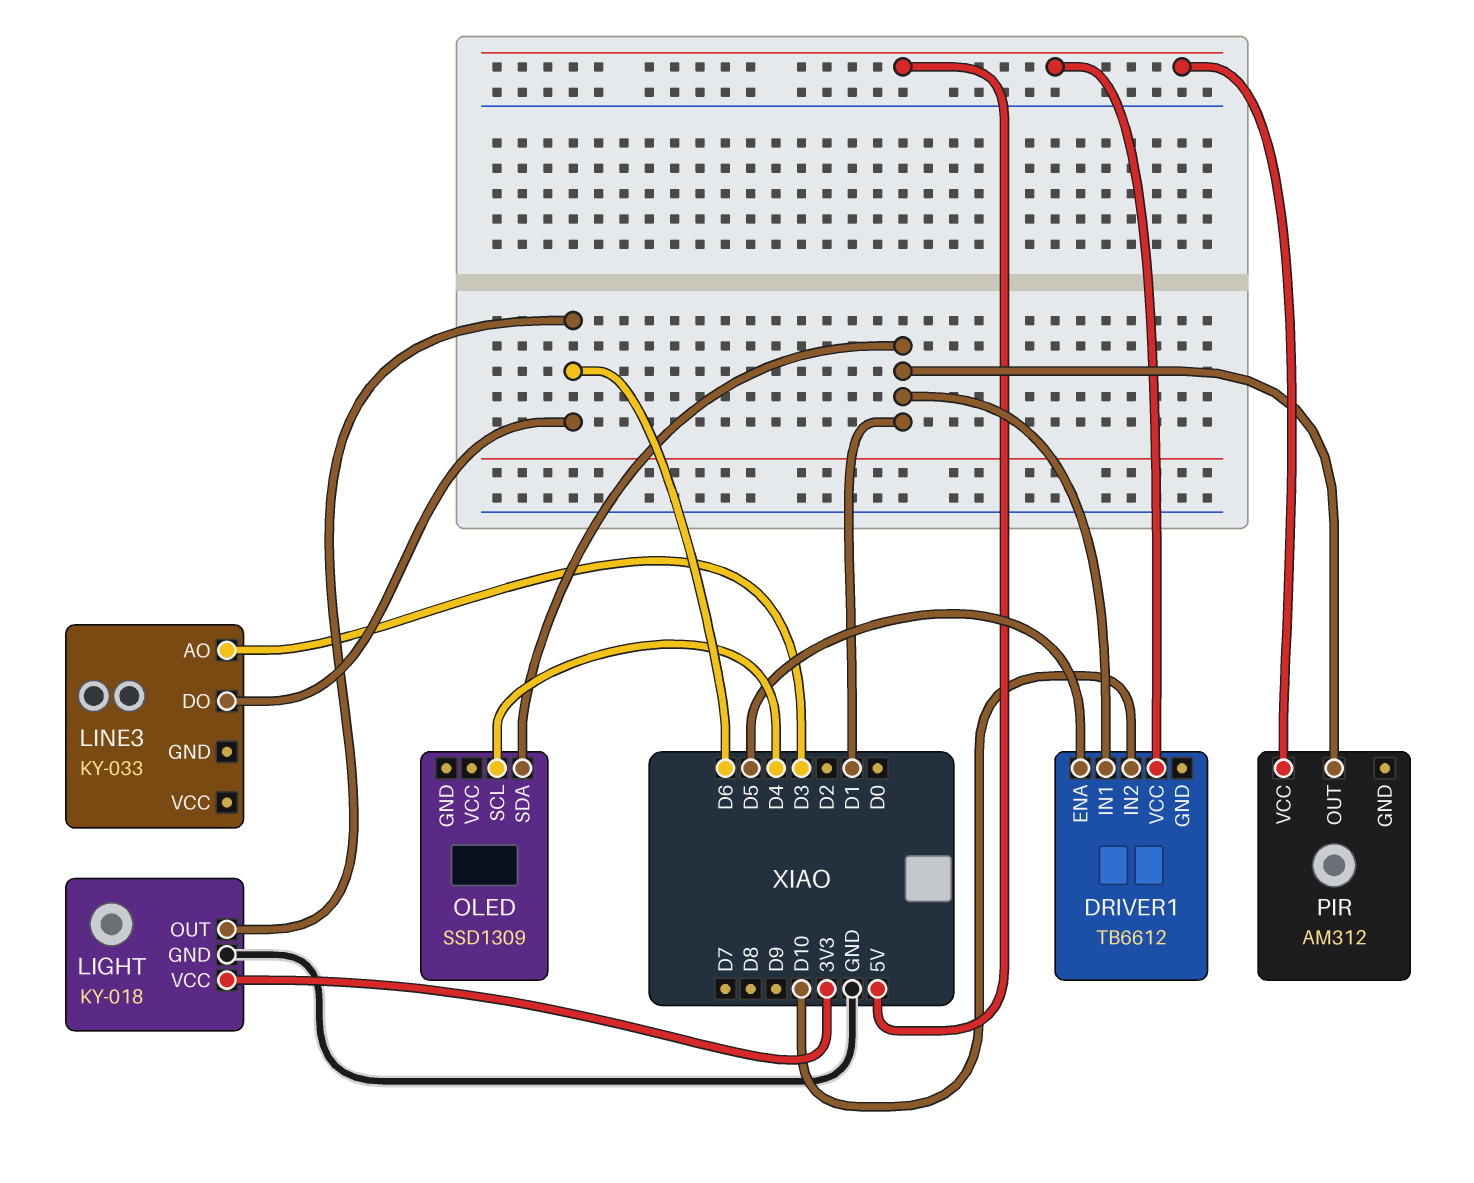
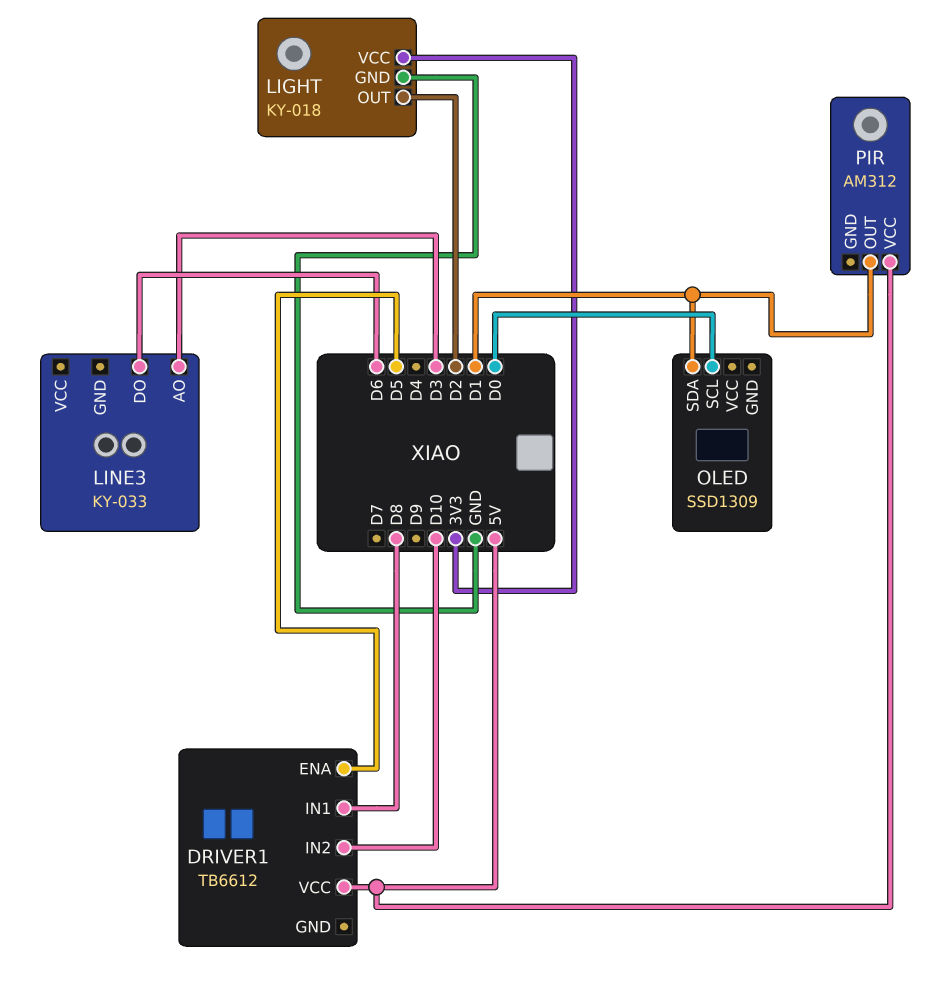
DRIVER1 pin IN1: D1 -> D8
LIGHT pin OUT: D6 -> D2
OLED pin SCL: D4 -> D0

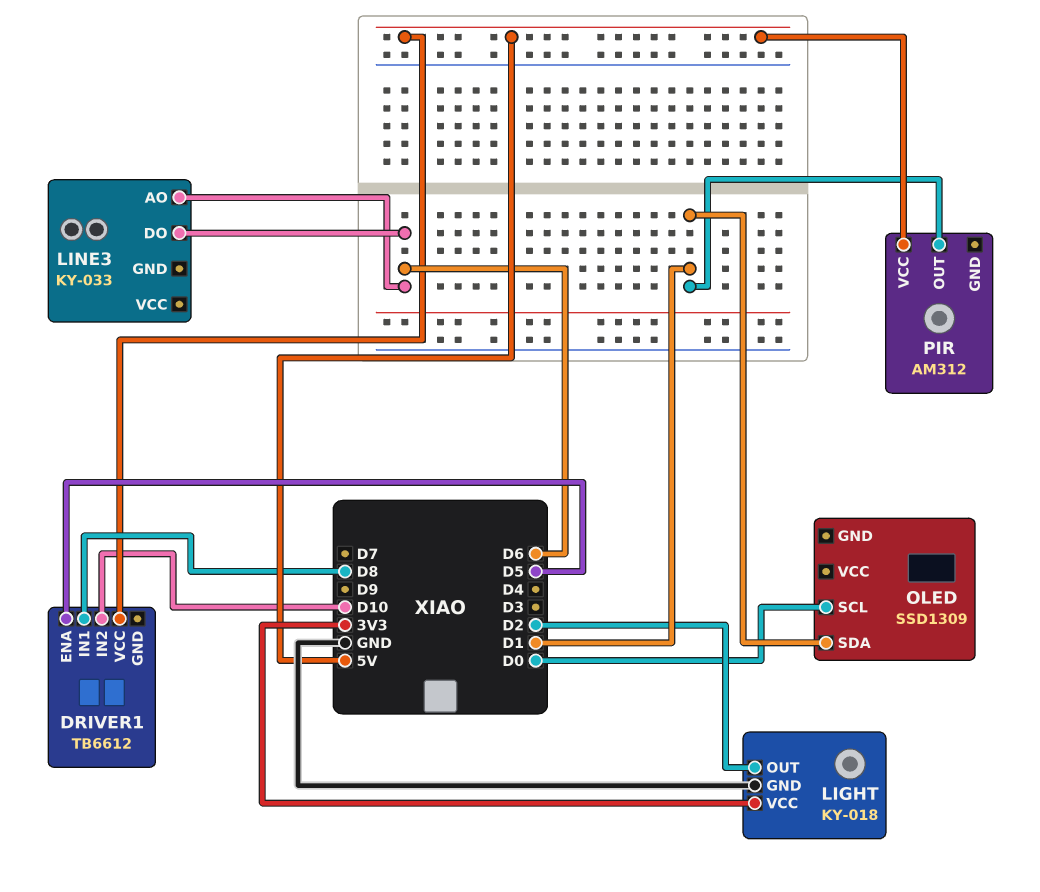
LINE3 pin AO: D3 -> D6

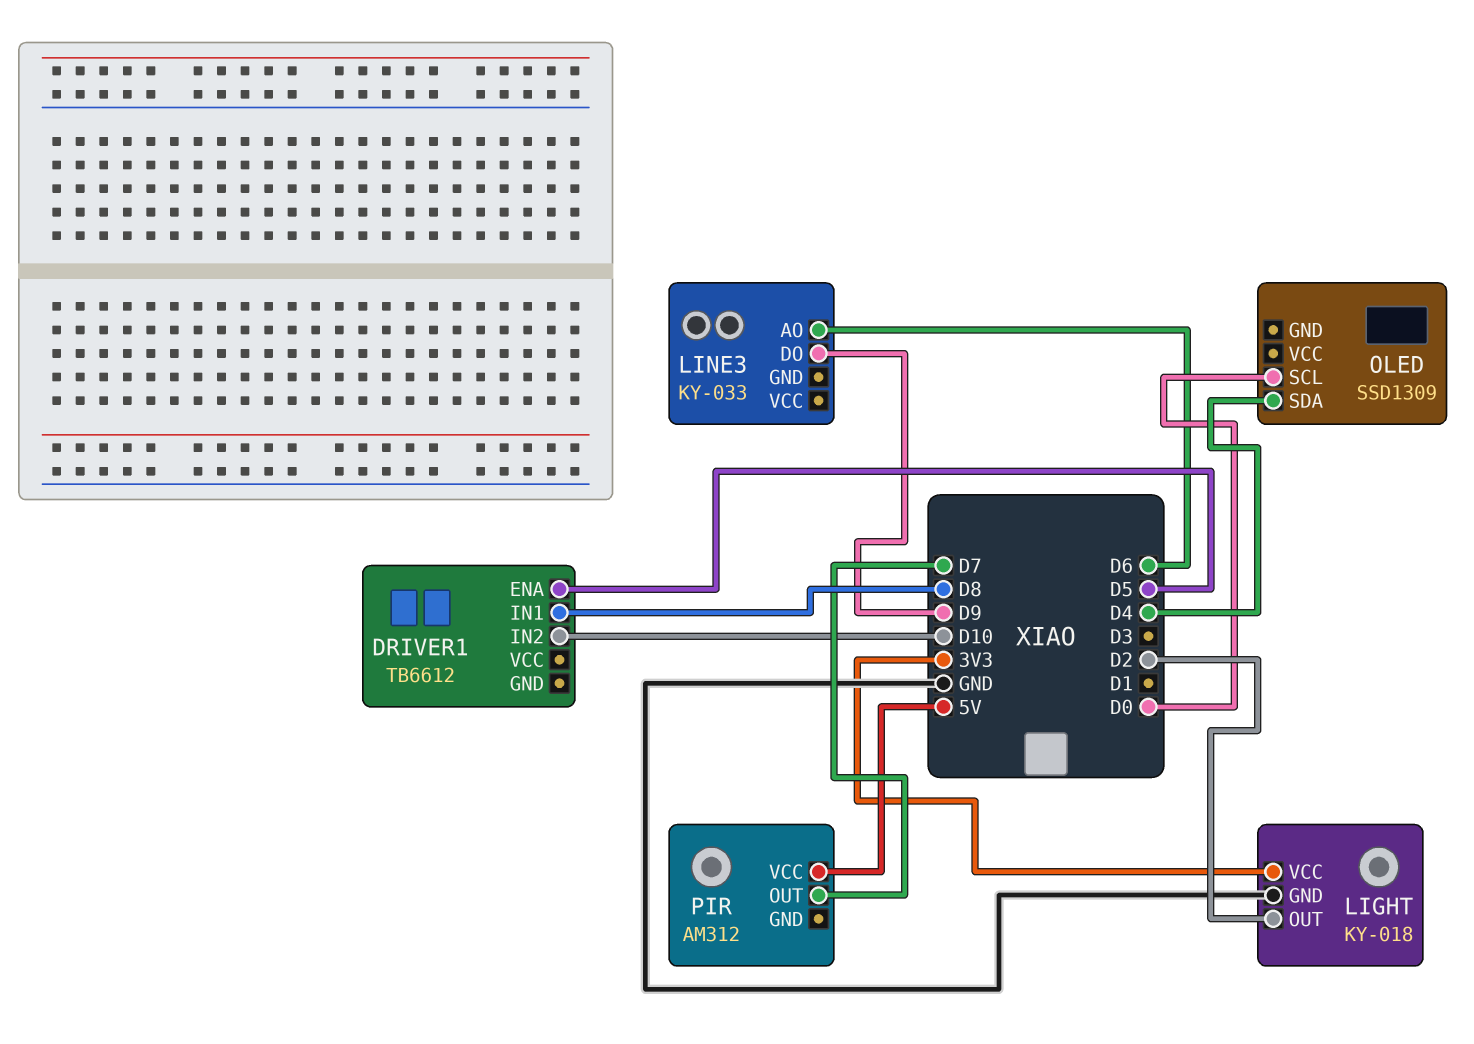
DRIVER1 pin VCC: 5V -> none
LINE3 pin DO: D6 -> D9
OLED pin SDA: D1 -> D4
PIR pin OUT: D1 -> D7

